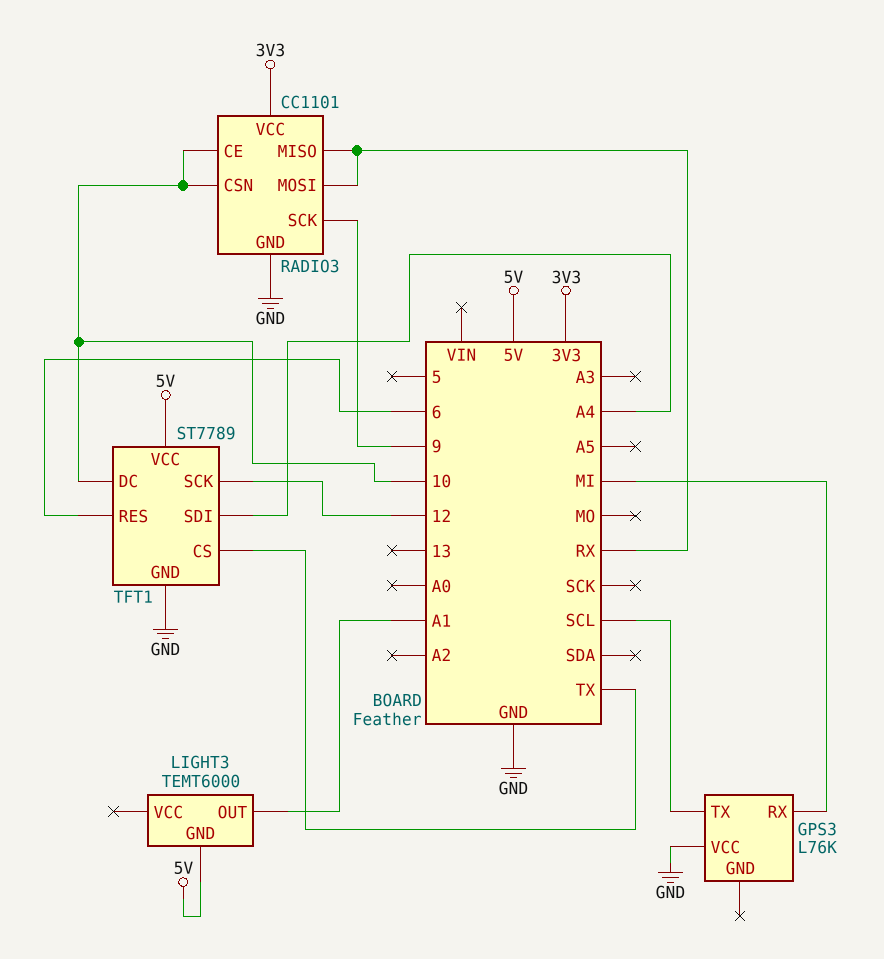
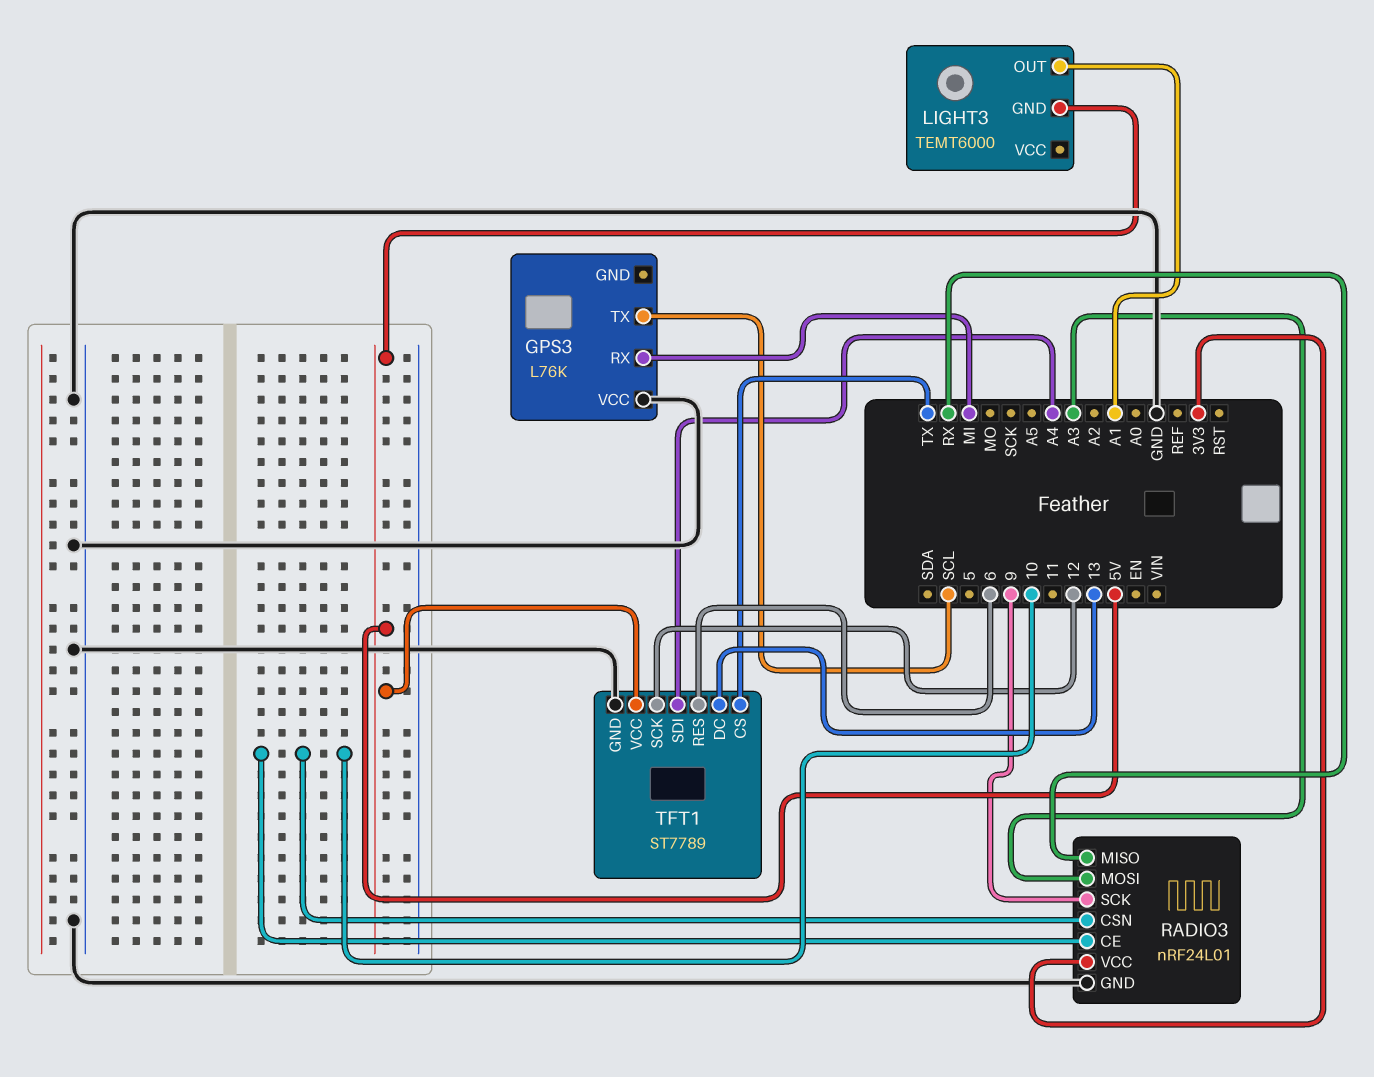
RADIO3: CC1101 -> nRF24L01
RADIO3 pin MOSI: RX -> A3
TFT1 pin DC: 10 -> 13

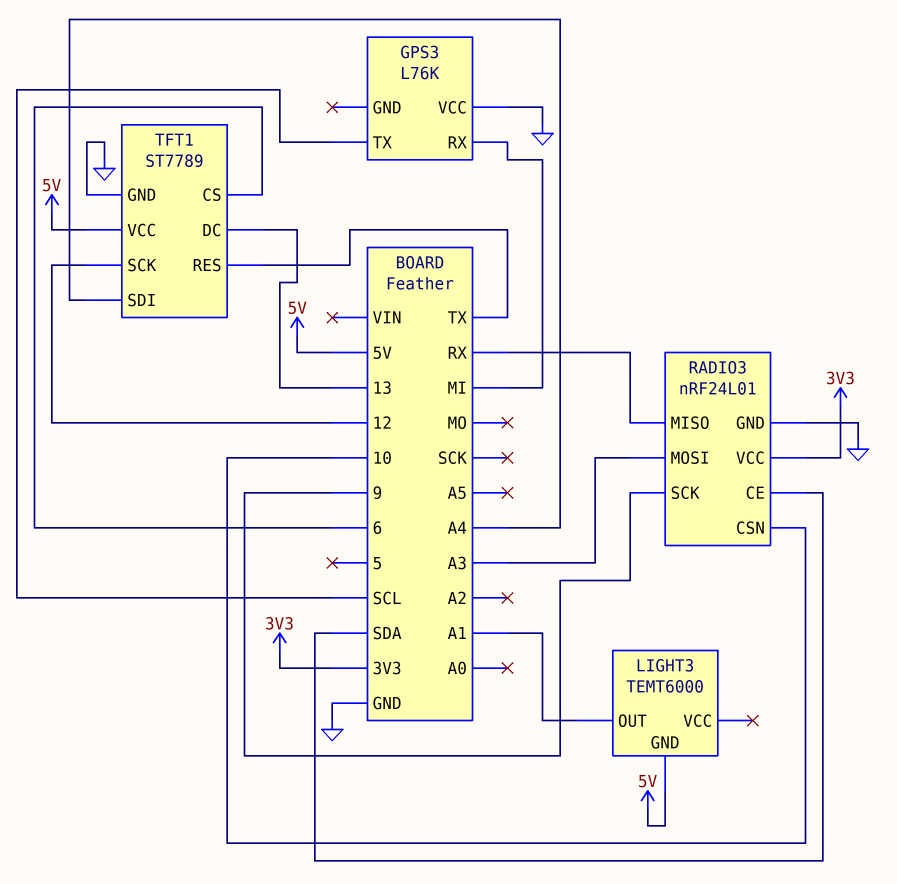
RADIO3 pin CE: 10 -> SDA
TFT1 pin CS: TX -> 6
TFT1 pin RES: 6 -> TX

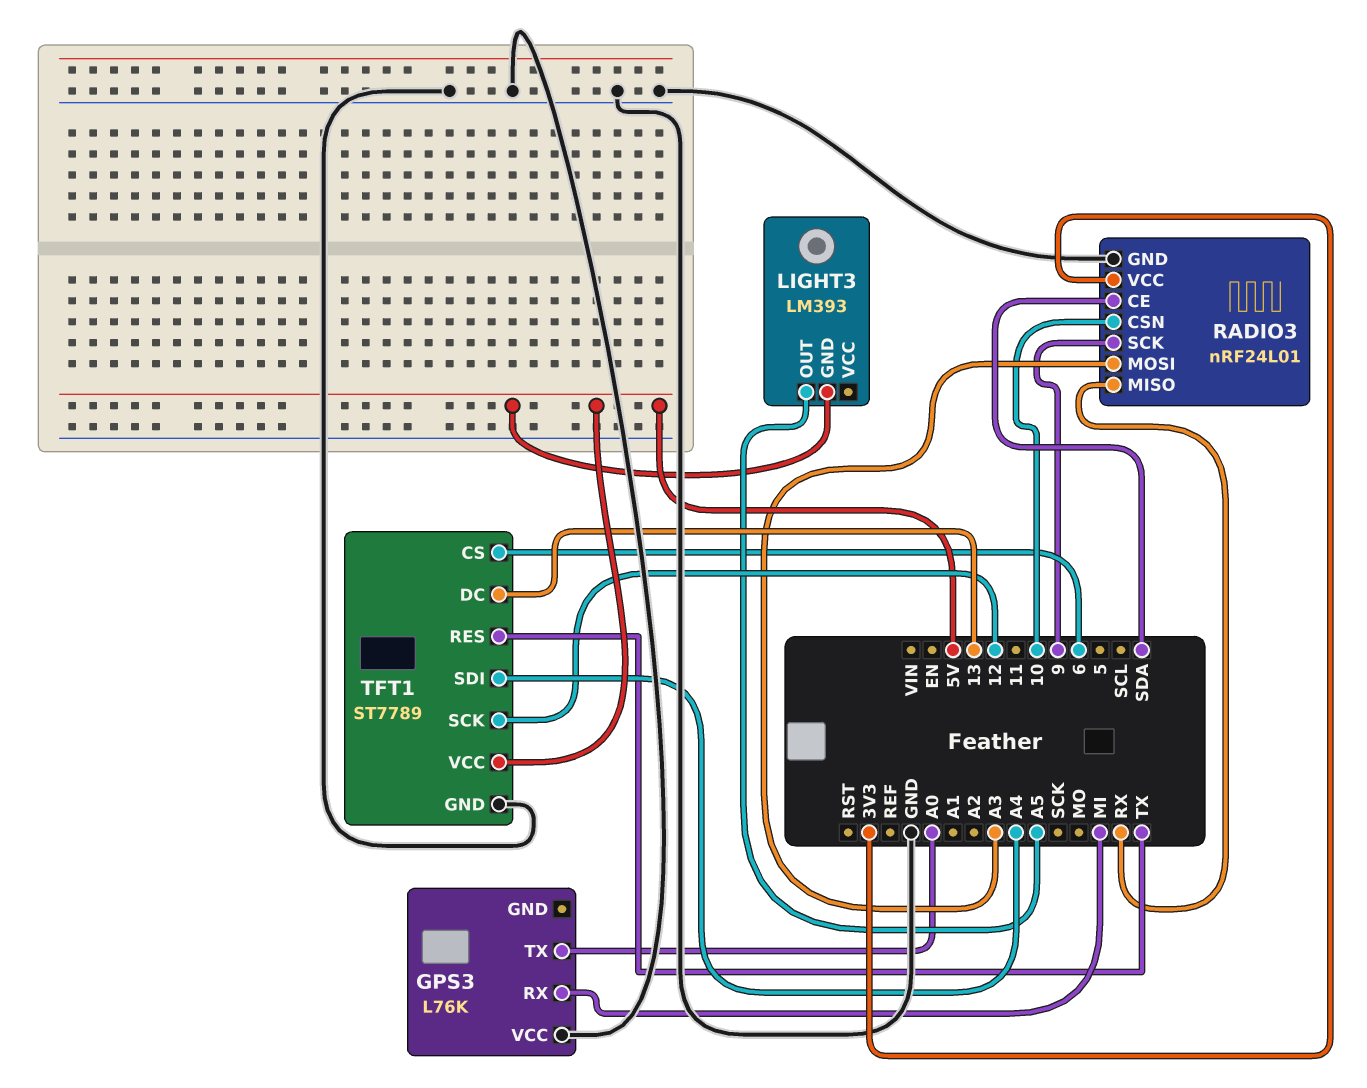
GPS3 pin TX: SCL -> A0
LIGHT3: TEMT6000 -> LM393
LIGHT3 pin OUT: A1 -> A5

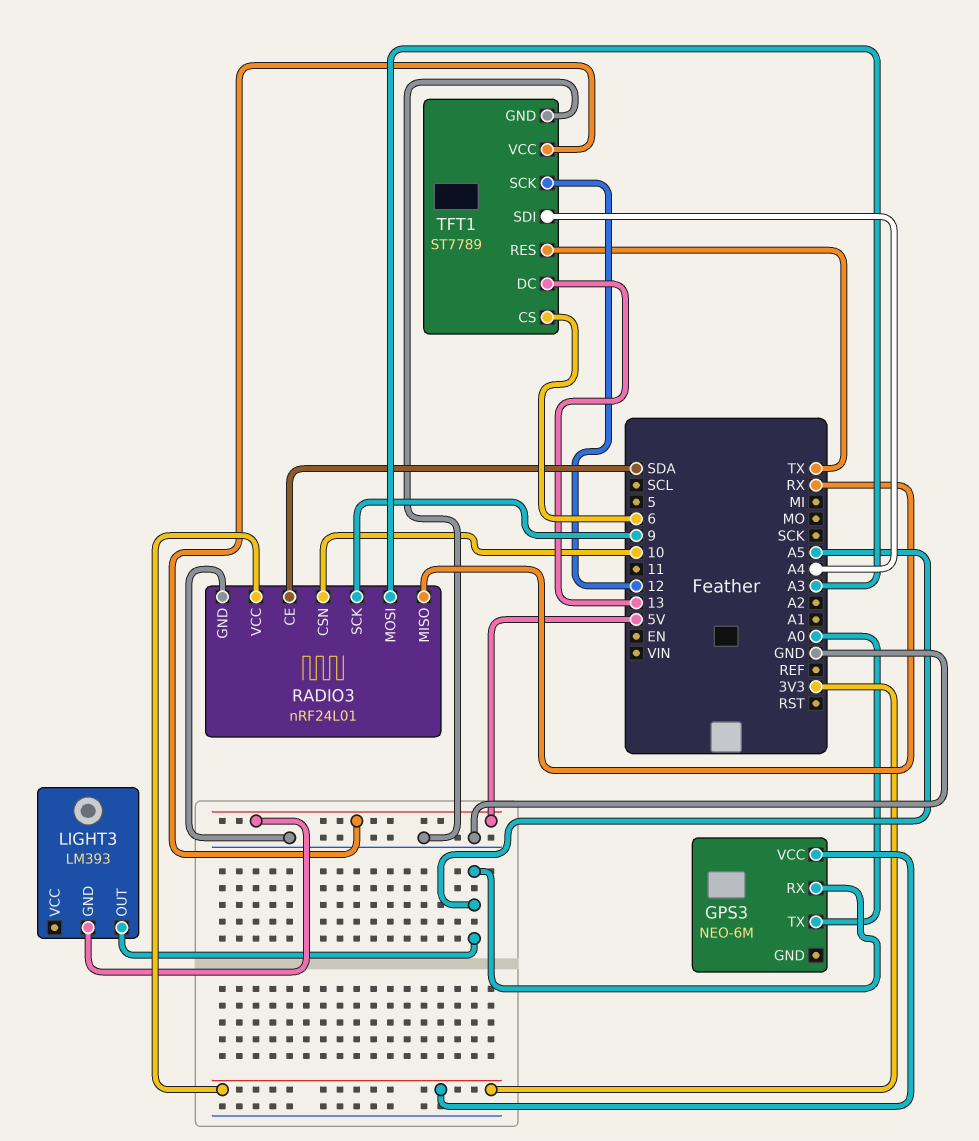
GPS3: L76K -> NEO-6M
GPS3 pin RX: MI -> A5
GPS3 pin VCC: GND -> 3V3

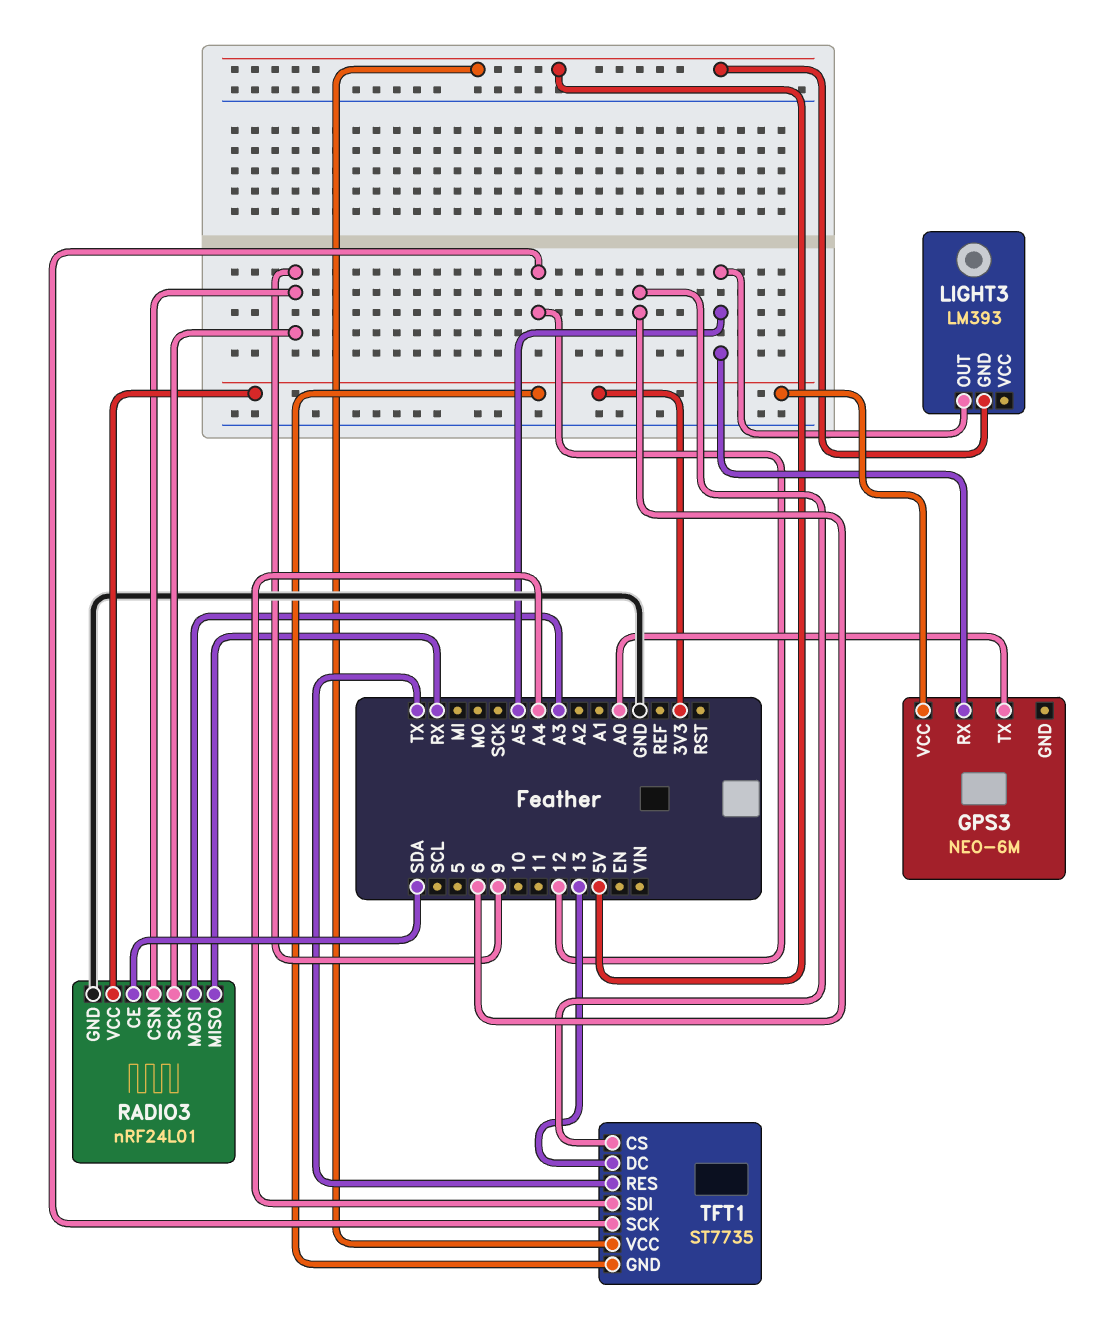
RADIO3 pin CSN: 10 -> 9
TFT1: ST7789 -> ST7735
TFT1 pin GND: GND -> 3V3

